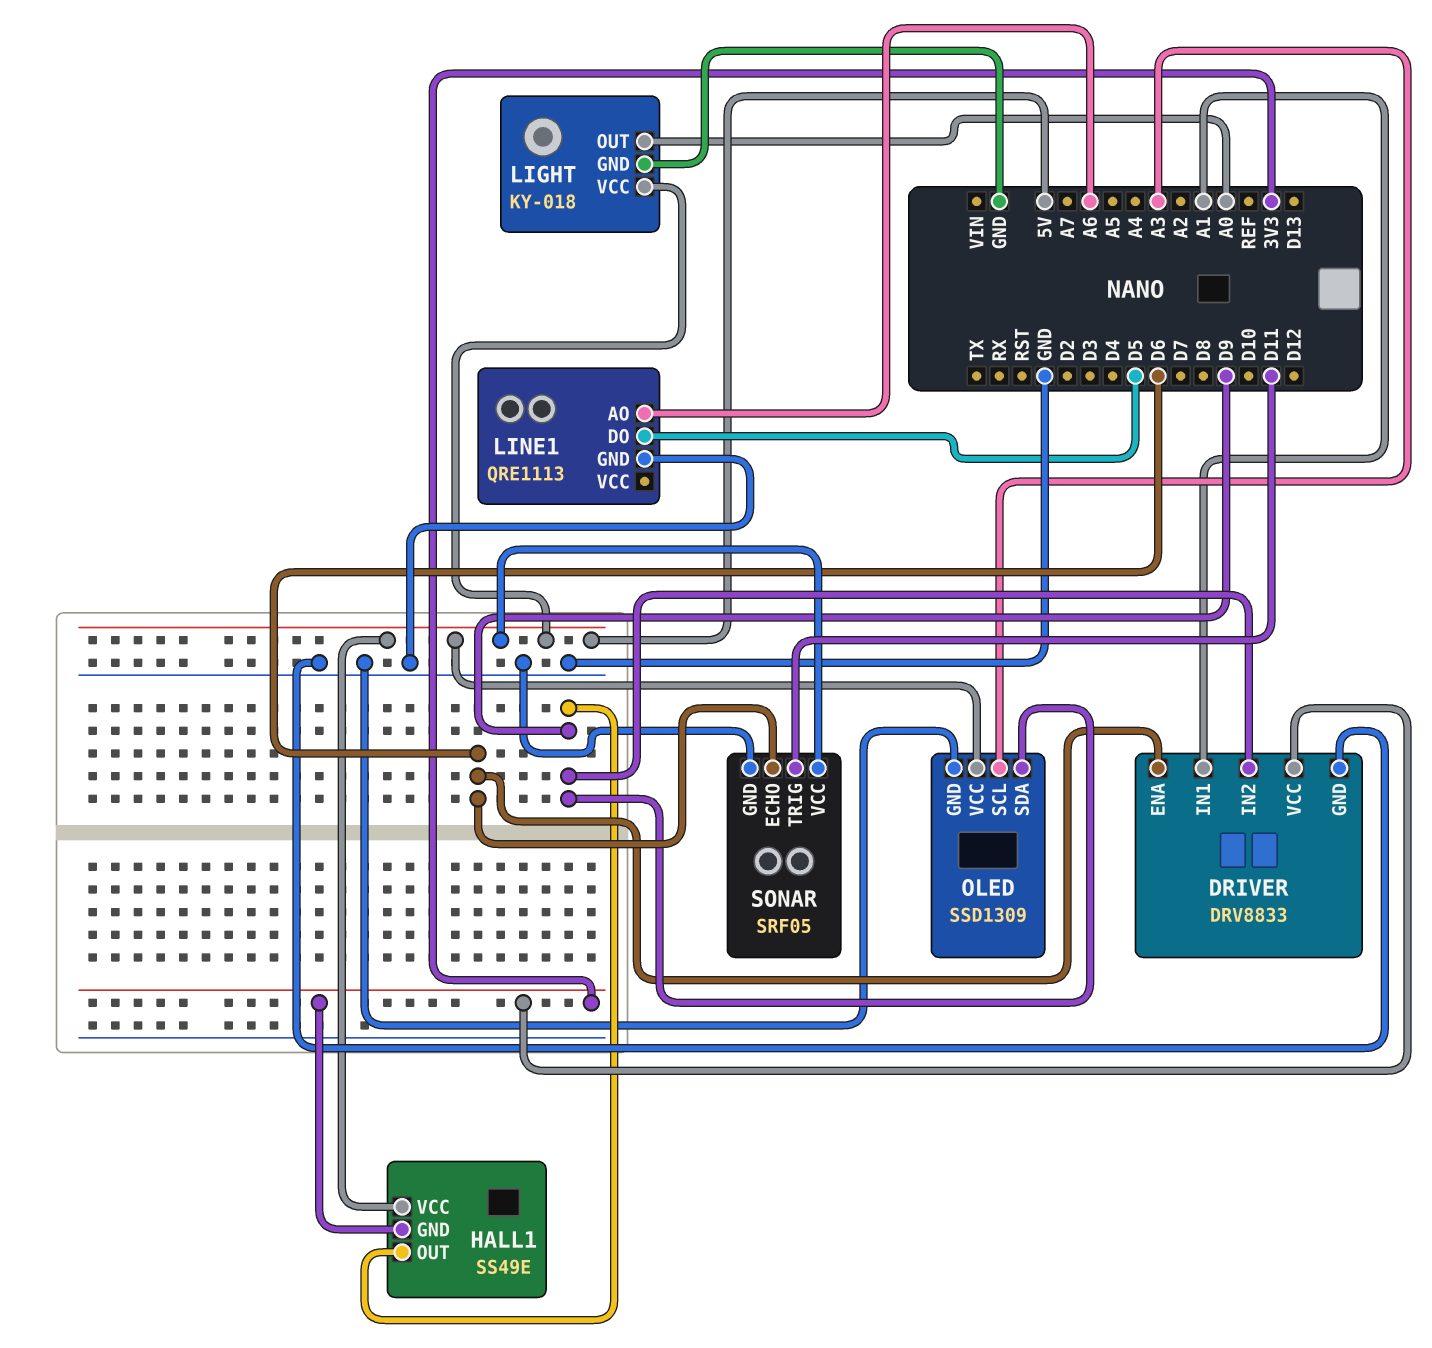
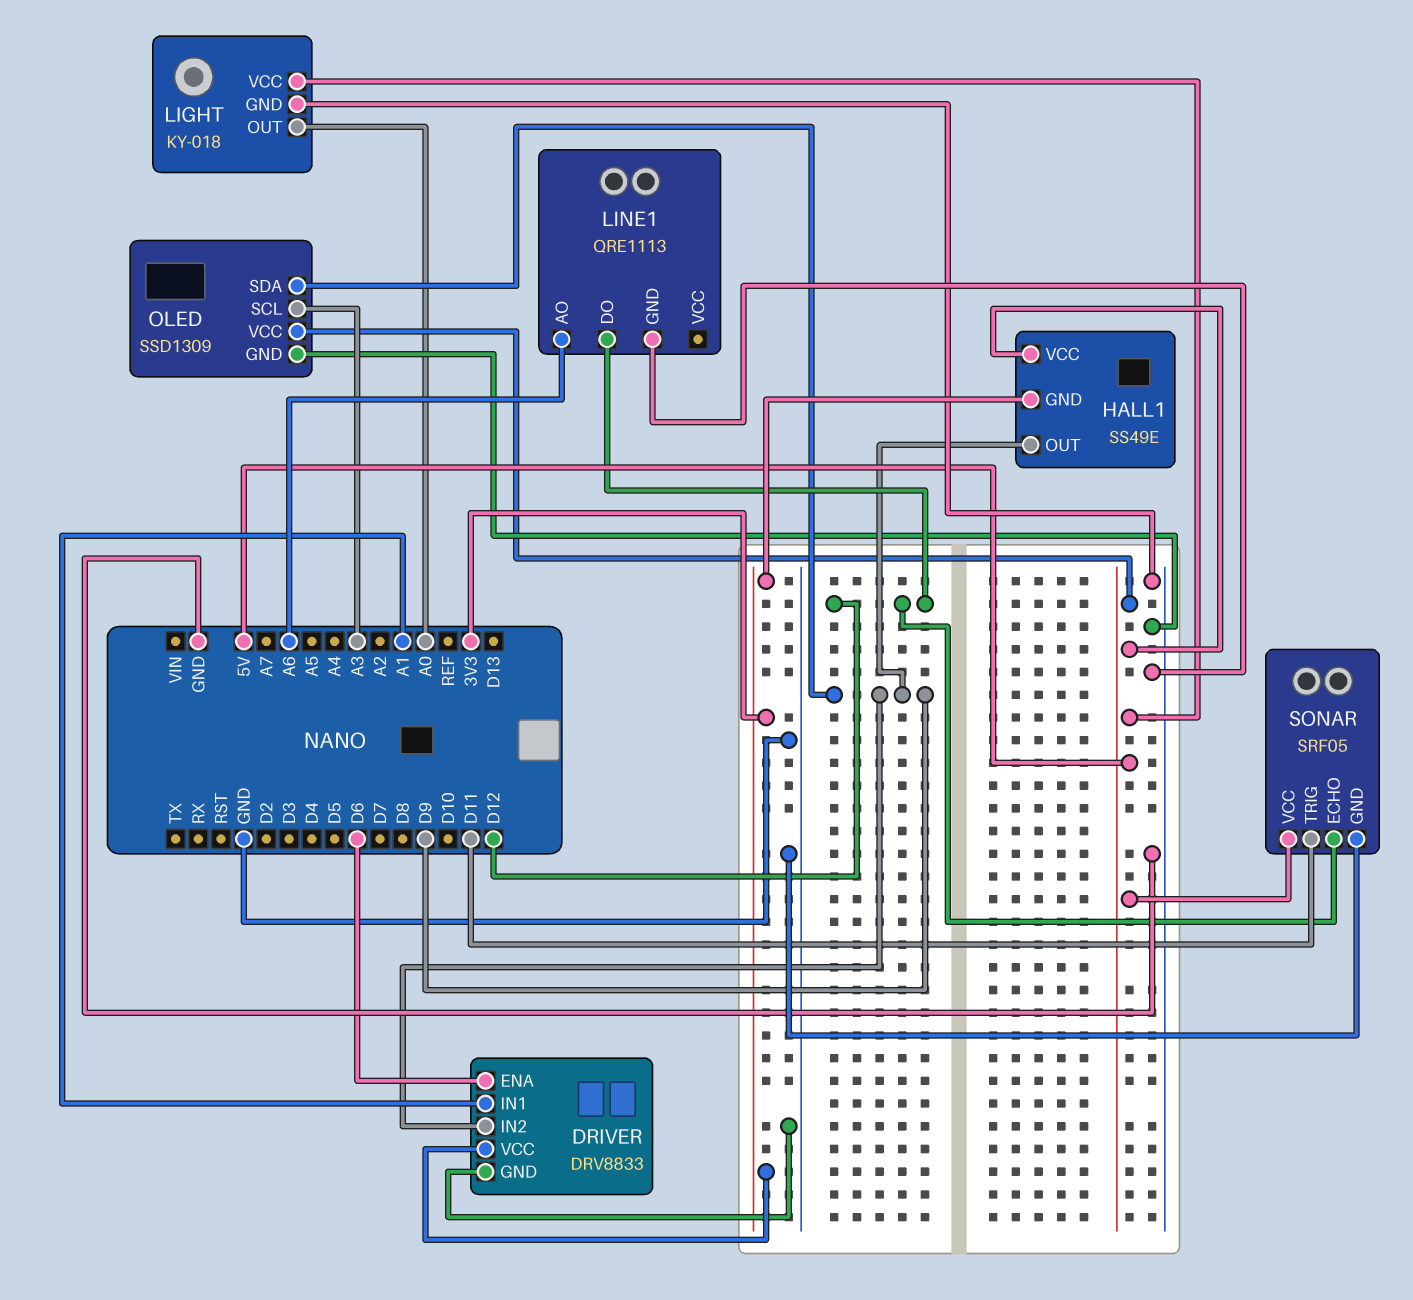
LINE1 pin DO: D5 -> D12
SONAR pin ECHO: D6 -> D12

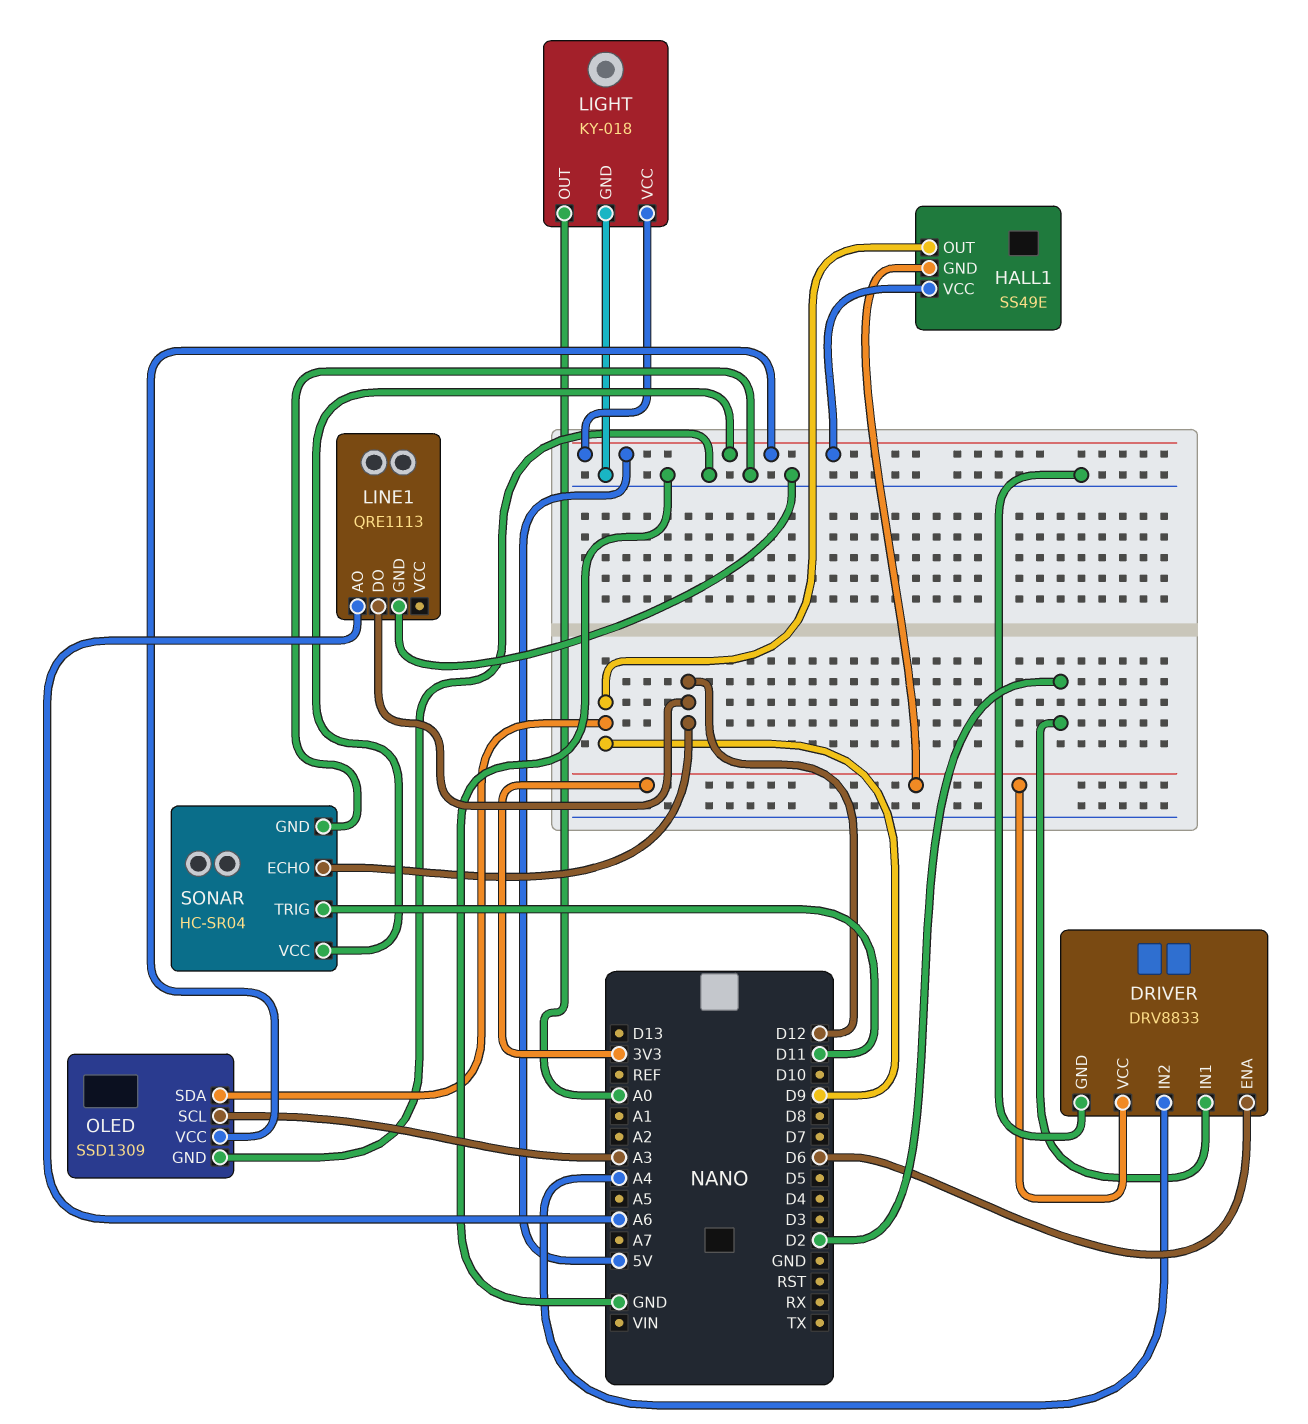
DRIVER pin IN1: A1 -> D2
DRIVER pin IN2: D9 -> A4
SONAR: SRF05 -> HC-SR04

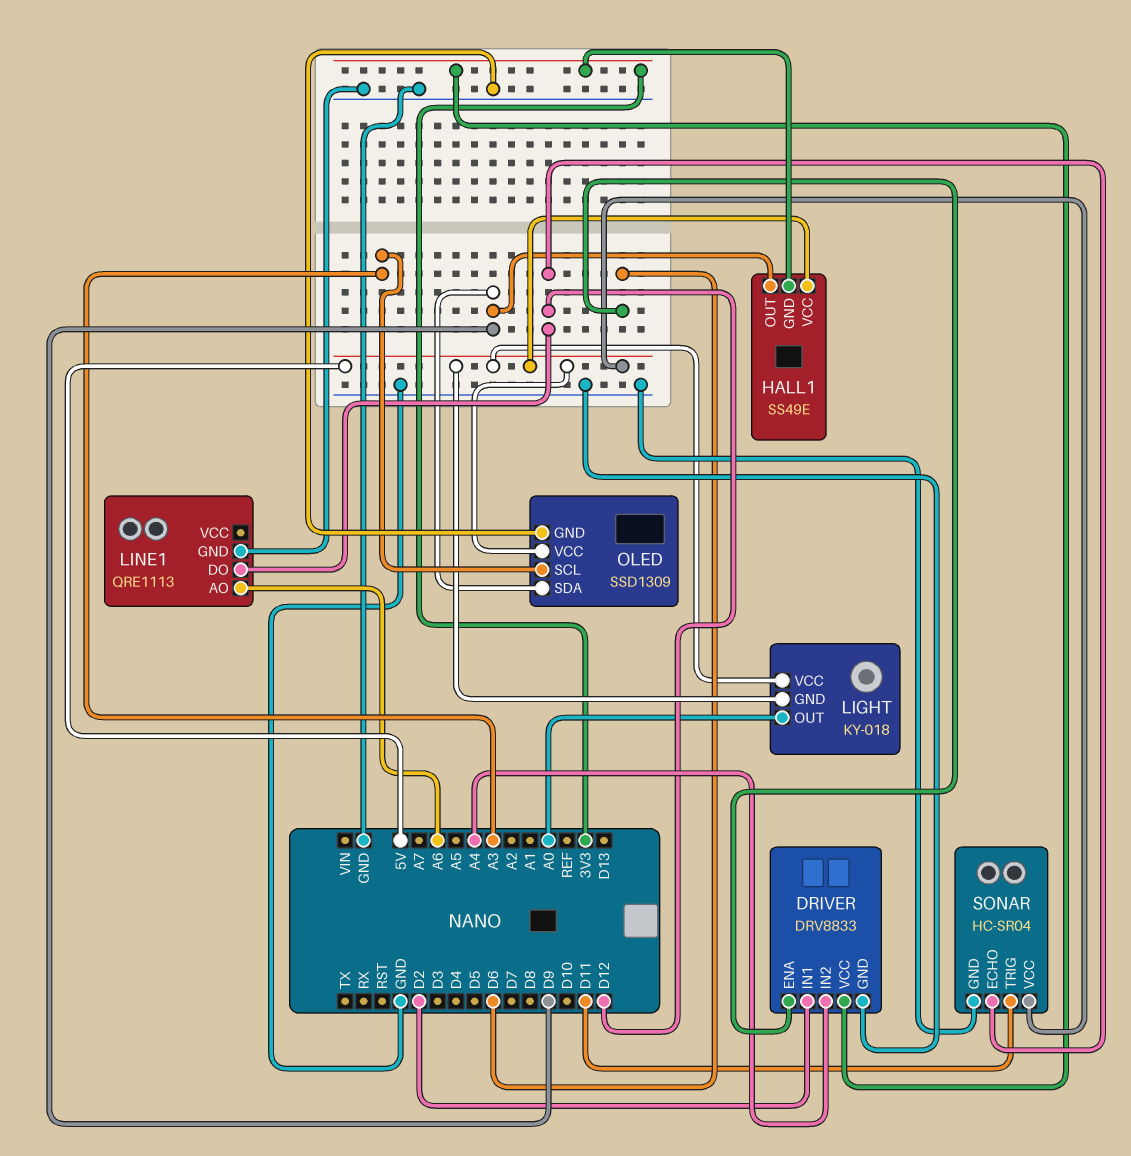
LIGHT pin GND: GND -> 5V

